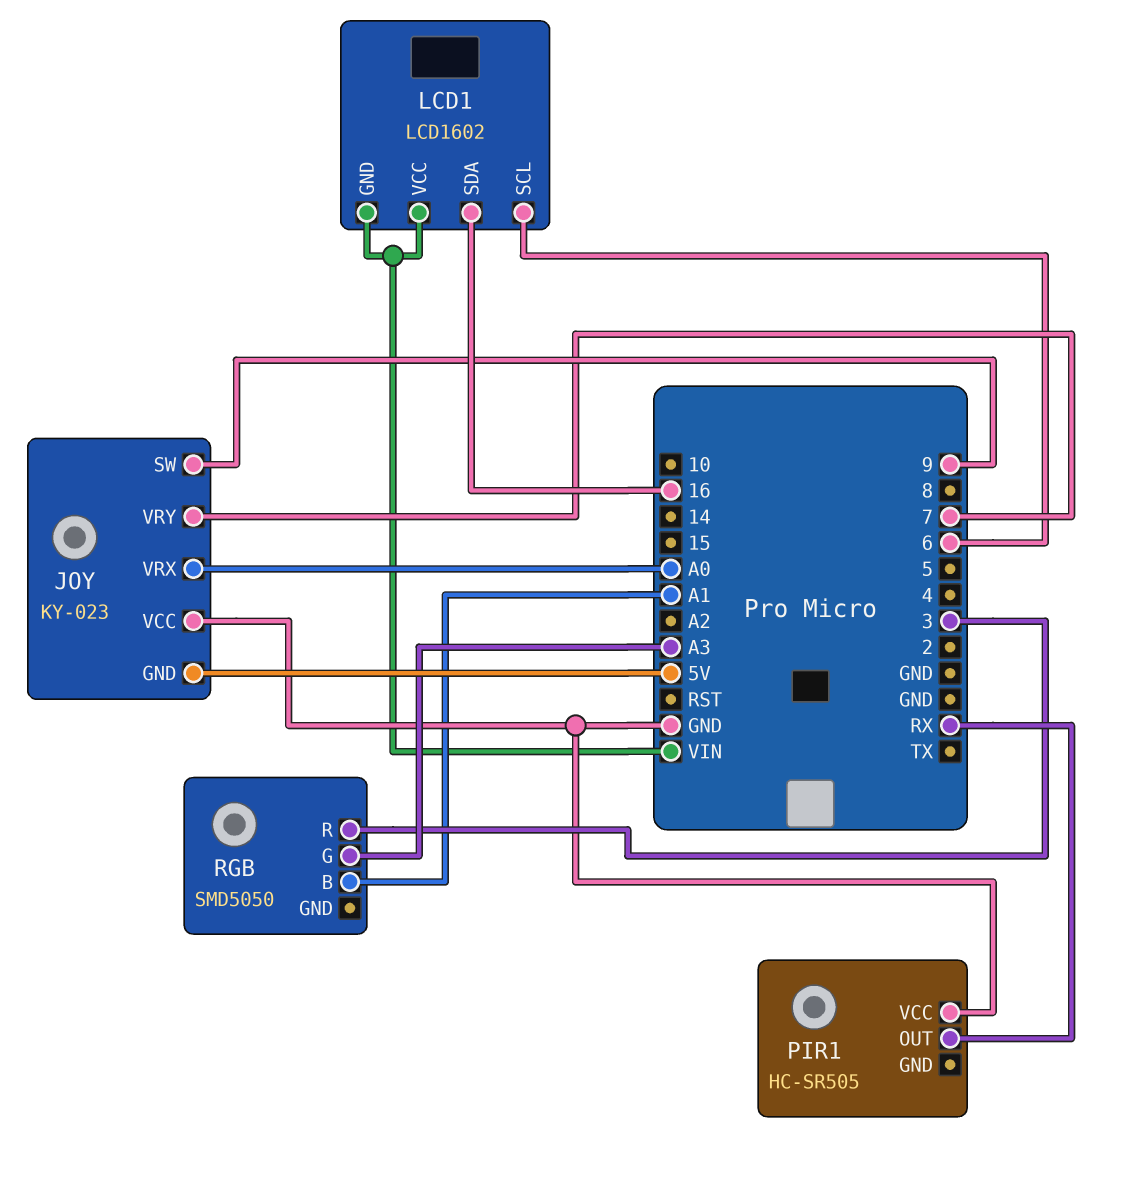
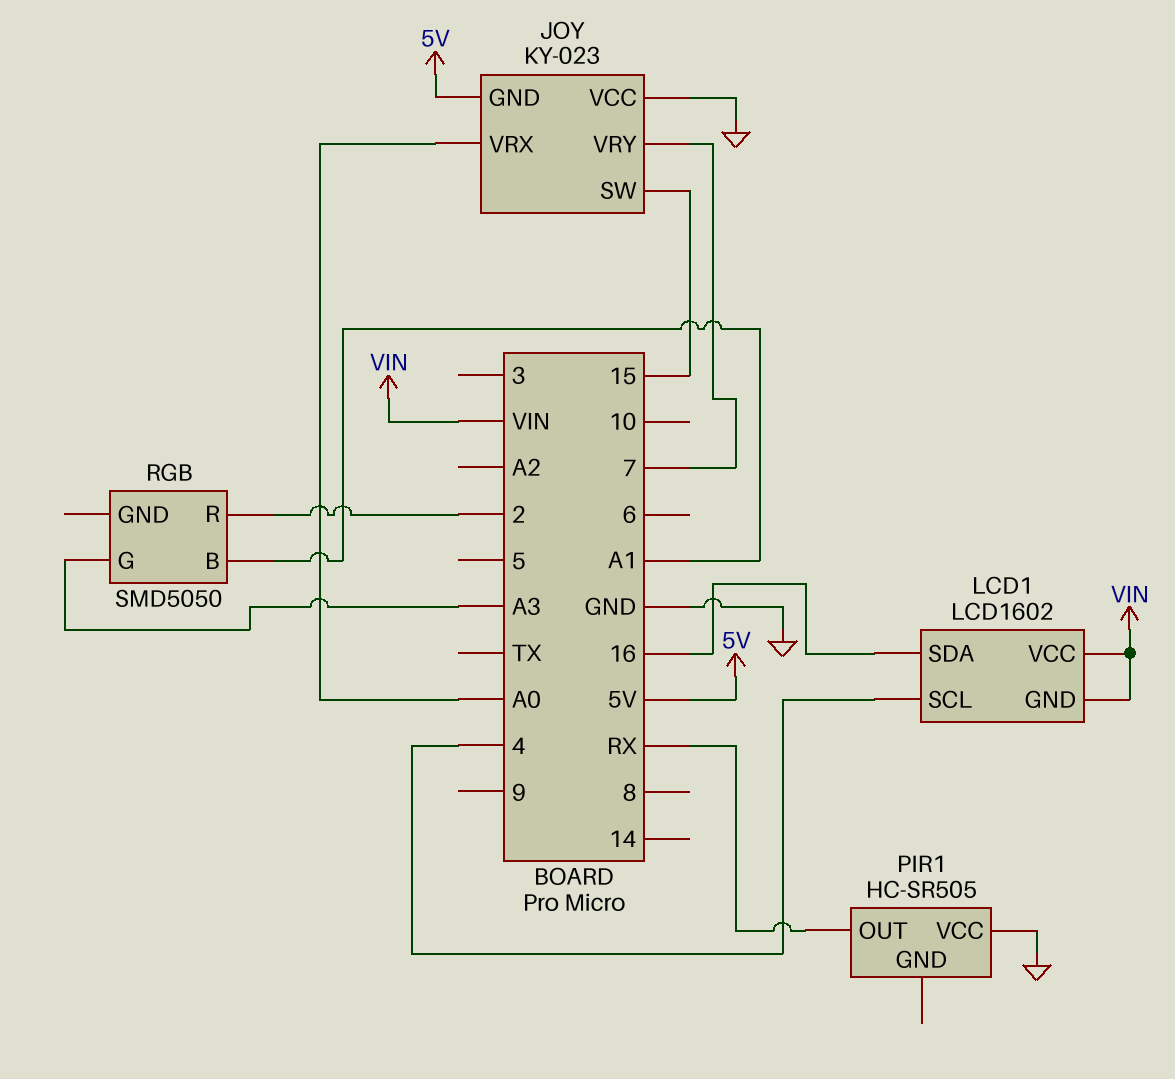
JOY pin SW: 9 -> 15
LCD1 pin SCL: 6 -> 4
RGB pin R: 3 -> 2

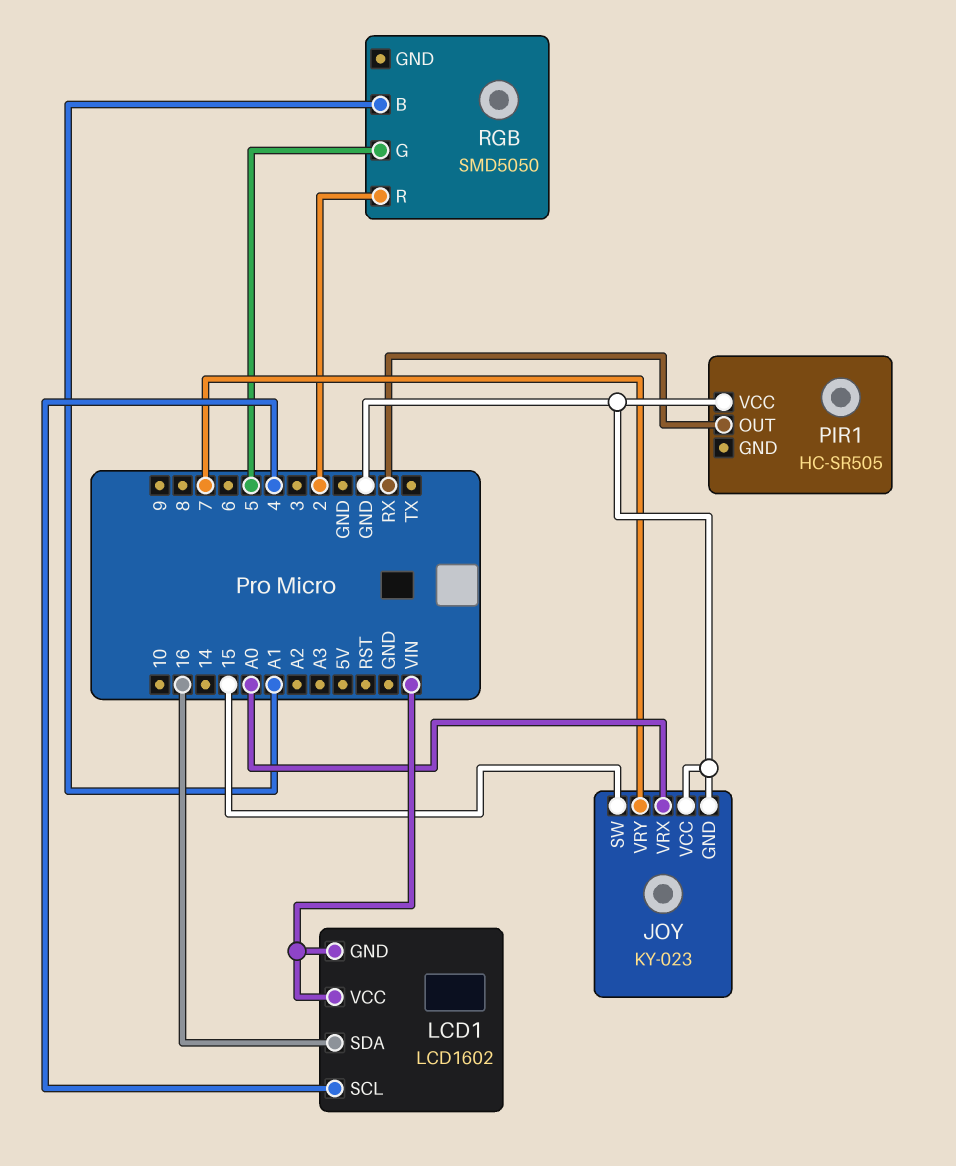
JOY pin GND: 5V -> GND
RGB pin G: A3 -> 5

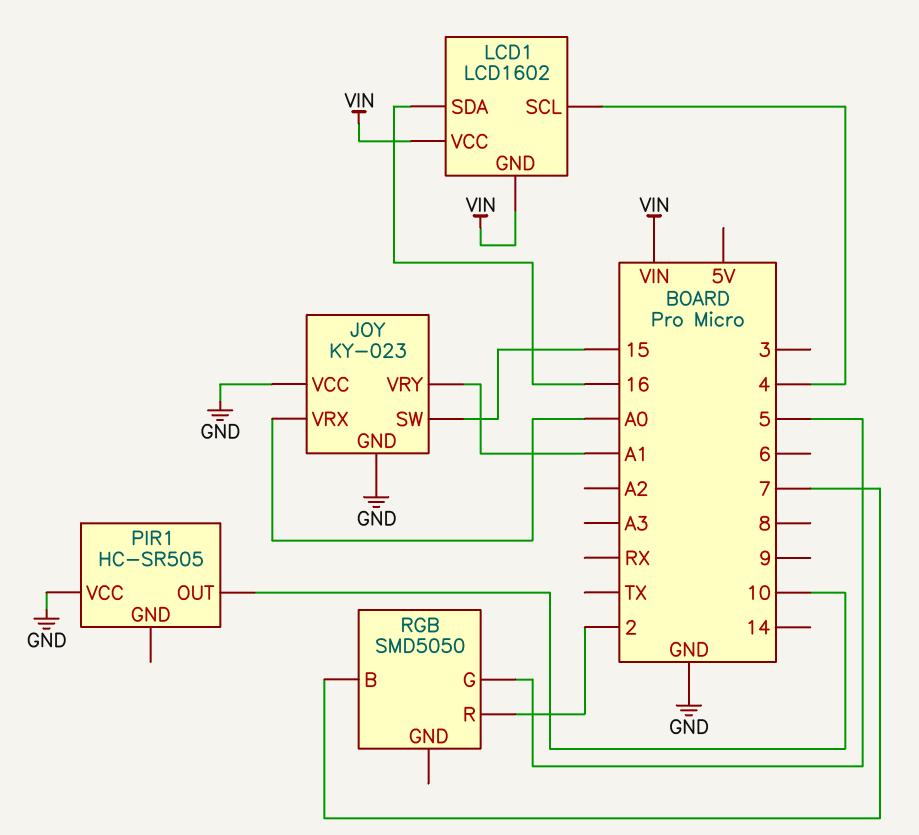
JOY pin VRY: 7 -> A1
PIR1 pin OUT: RX -> 10
RGB pin B: A1 -> 7

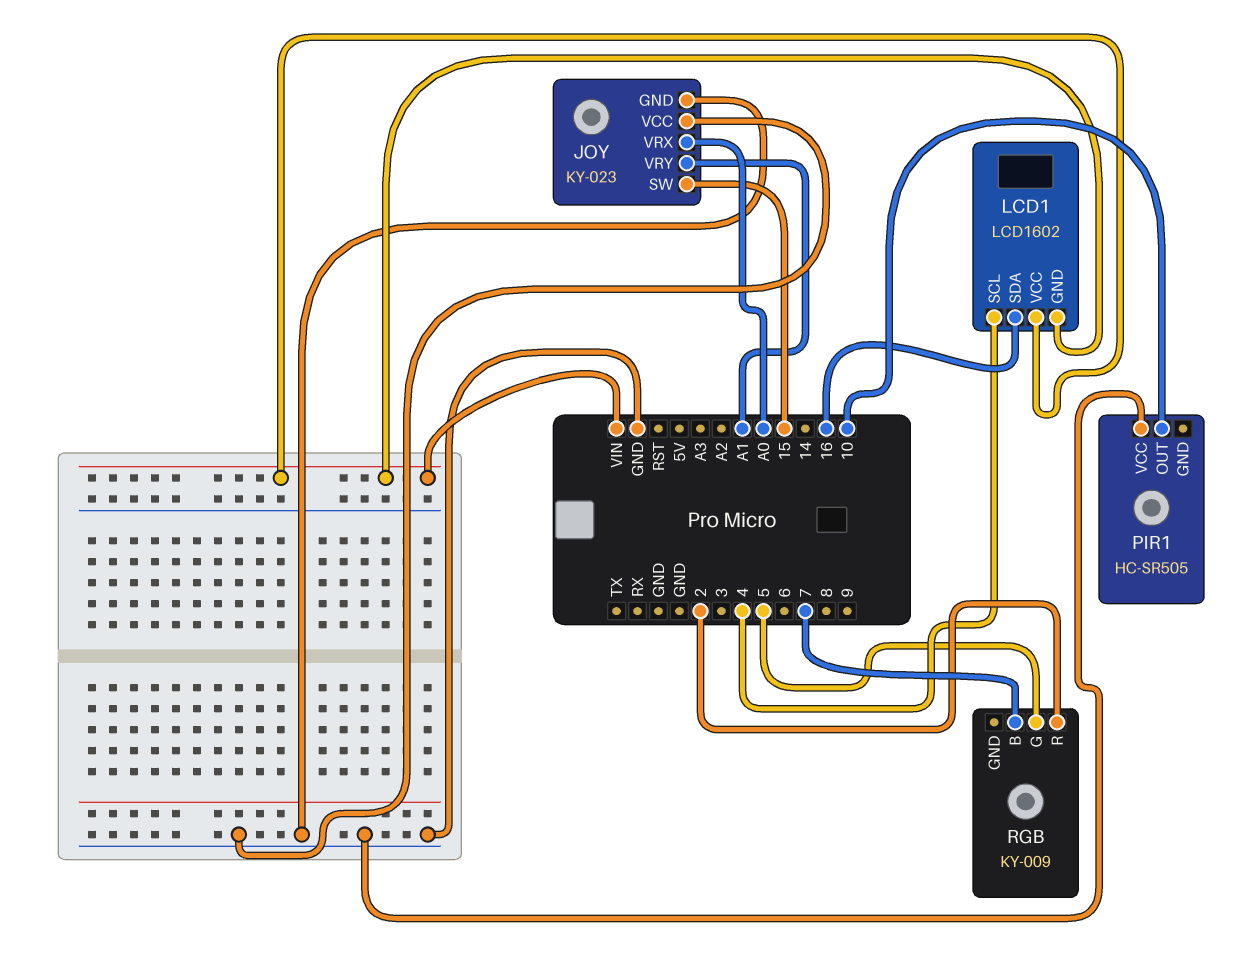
RGB: SMD5050 -> KY-009

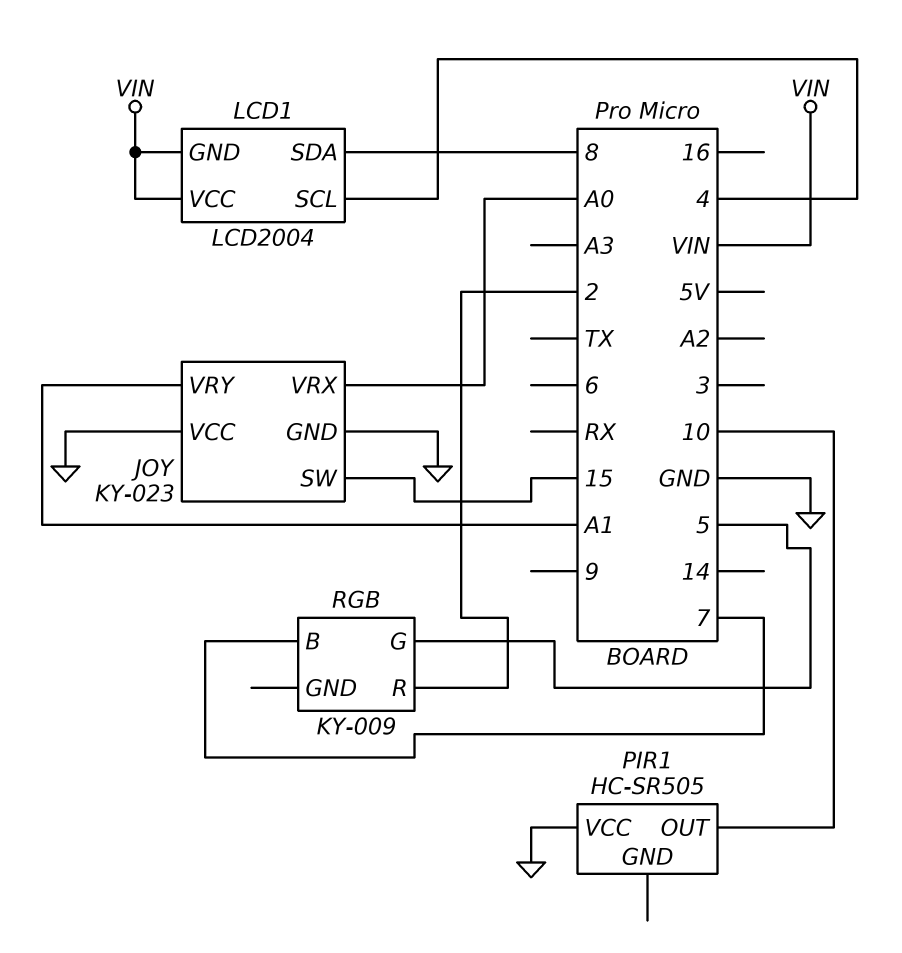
LCD1: LCD1602 -> LCD2004
LCD1 pin SDA: 16 -> 8

